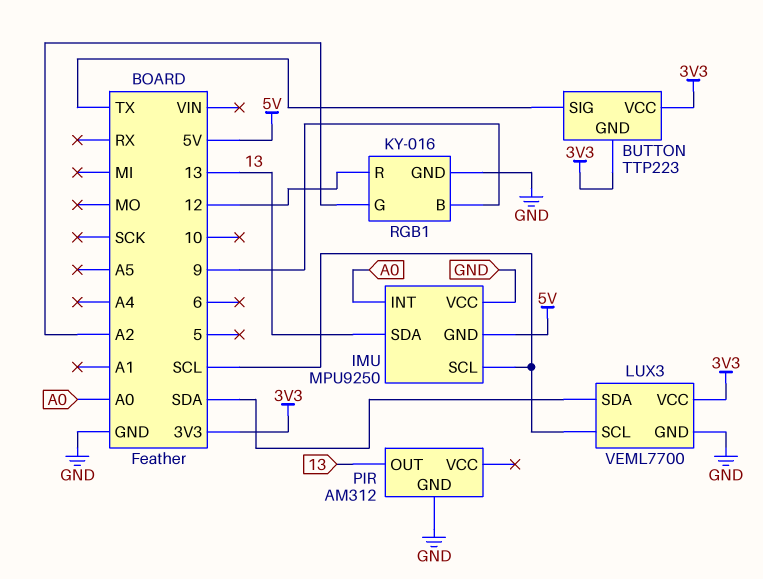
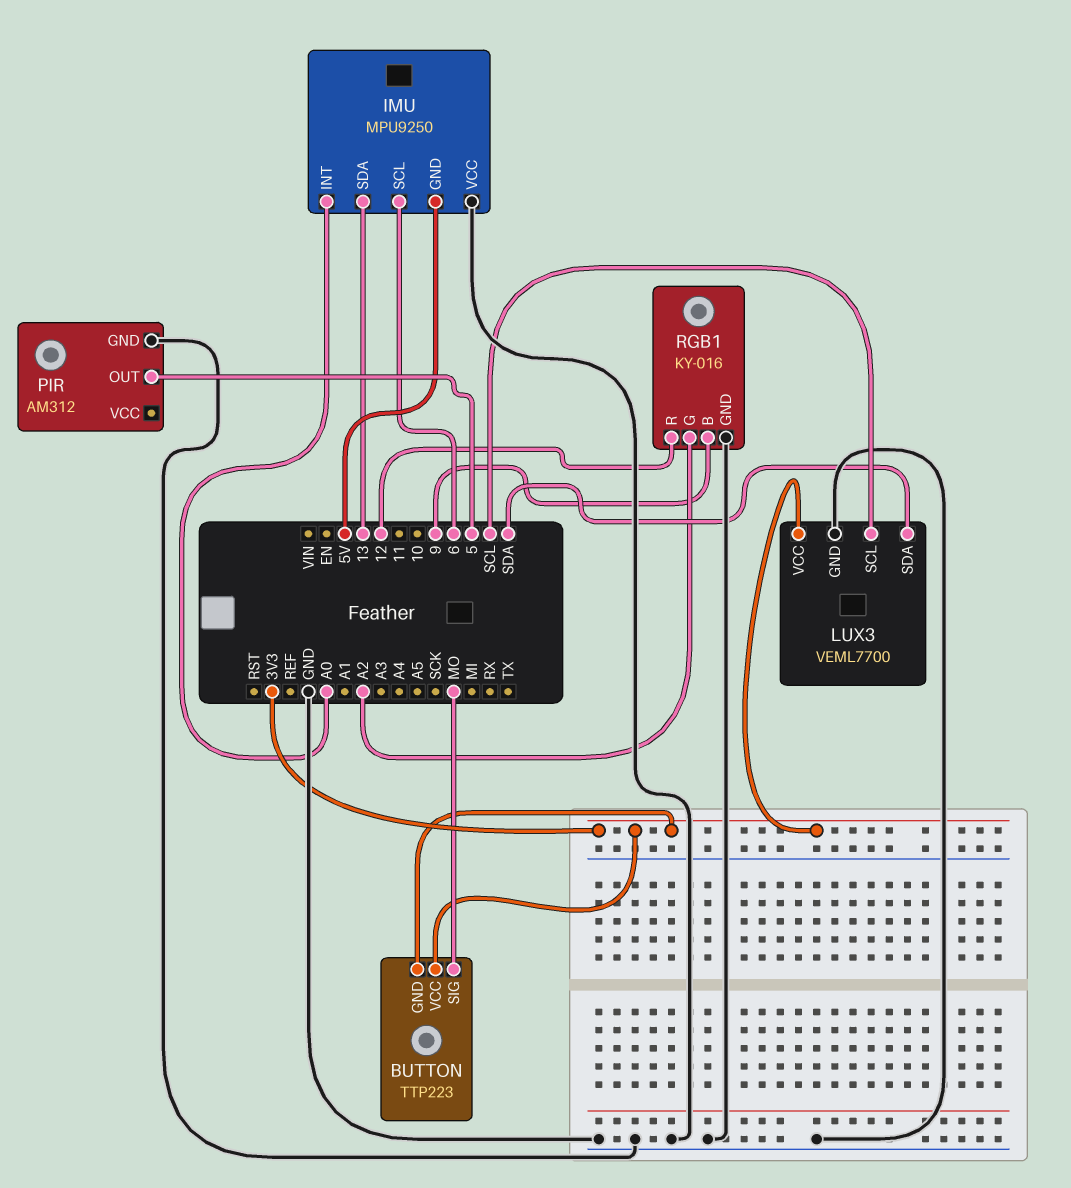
BUTTON pin SIG: TX -> MO
IMU pin SCL: SCL -> 6
PIR pin OUT: 13 -> 5

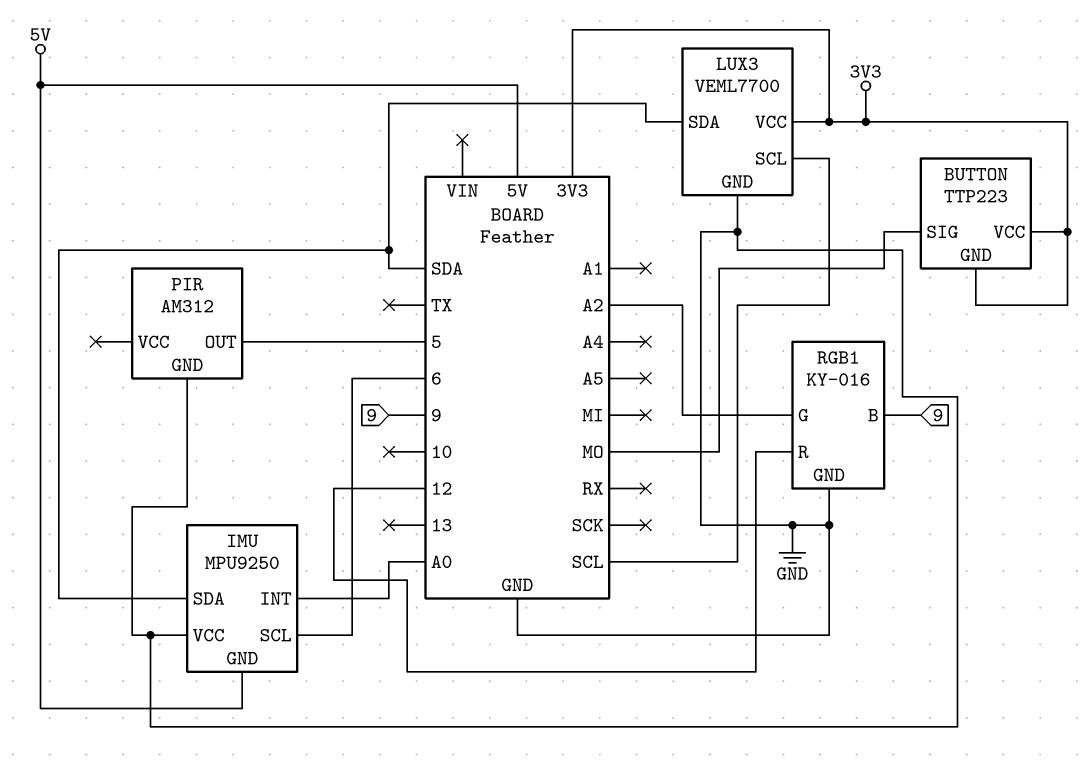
IMU pin SDA: 13 -> SDA

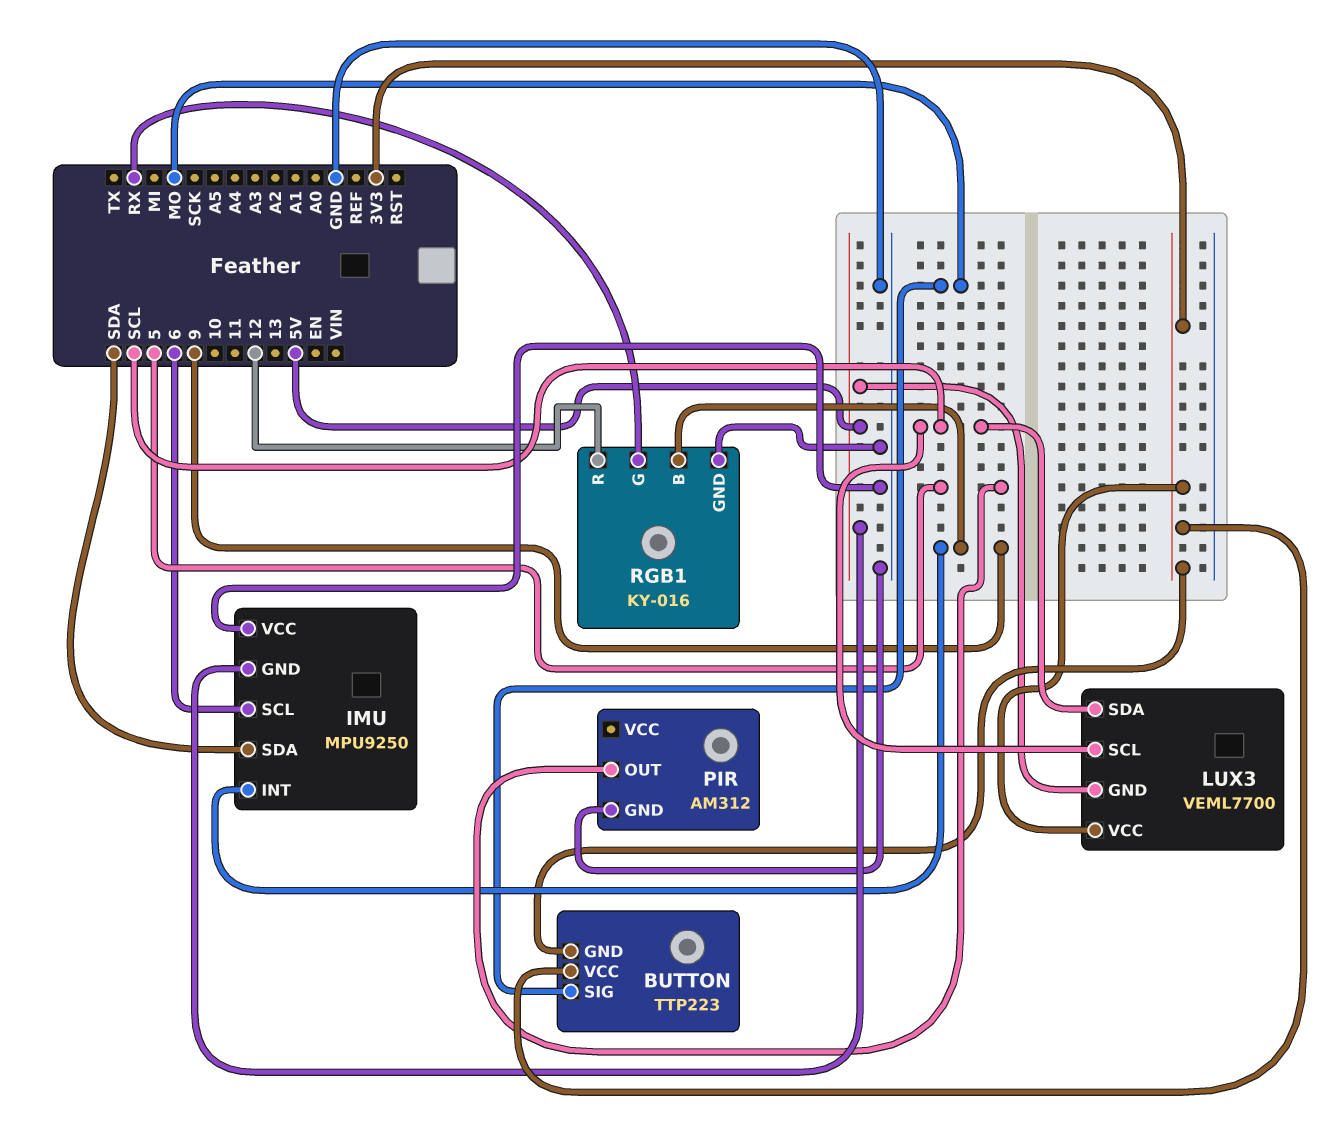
IMU pin INT: A0 -> 9
LUX3 pin GND: GND -> 5V
LUX3 pin SDA: SDA -> SCL
RGB1 pin G: A2 -> RX

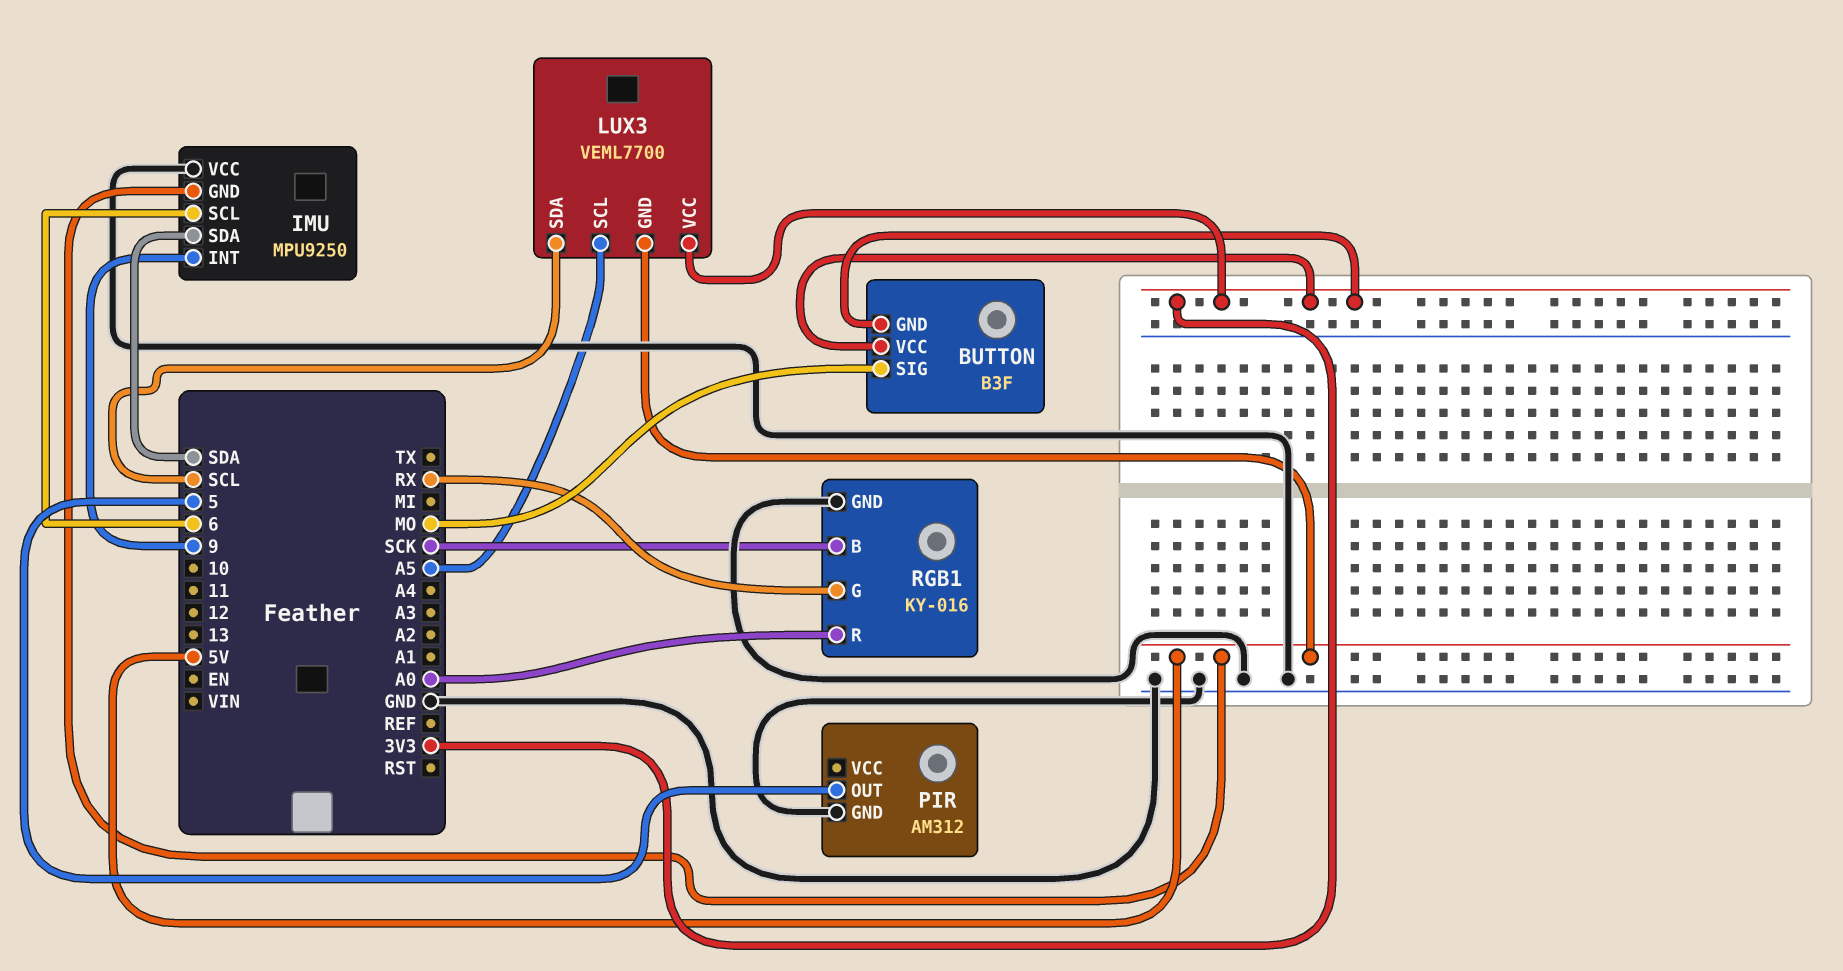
BUTTON: TTP223 -> B3F
LUX3 pin SCL: SCL -> A5
RGB1 pin B: 9 -> SCK
RGB1 pin R: 12 -> A0

